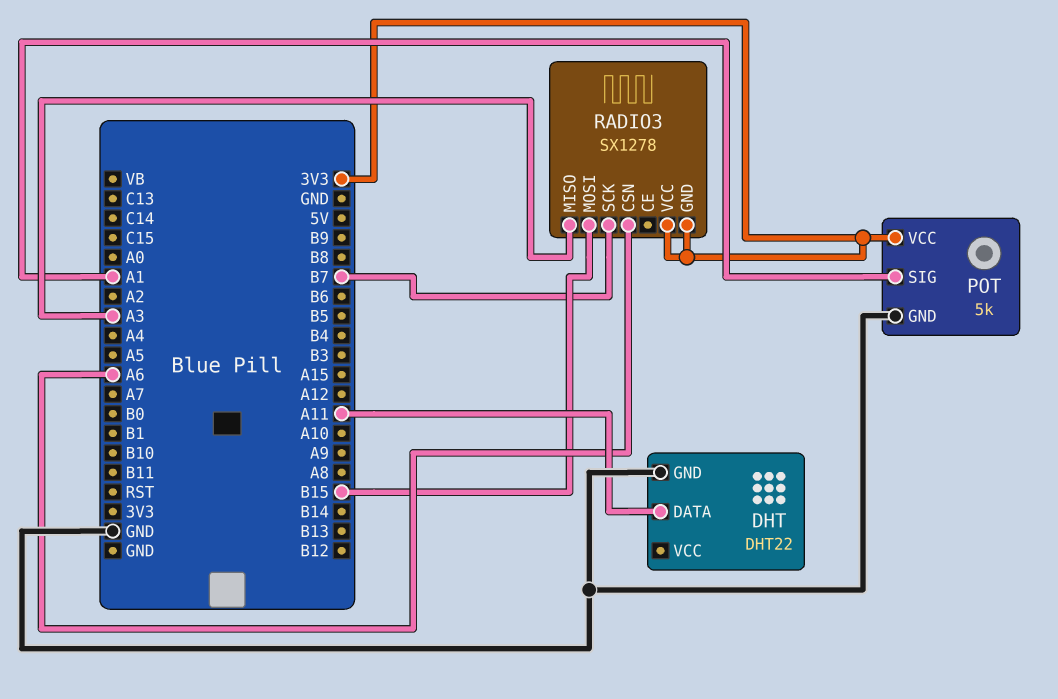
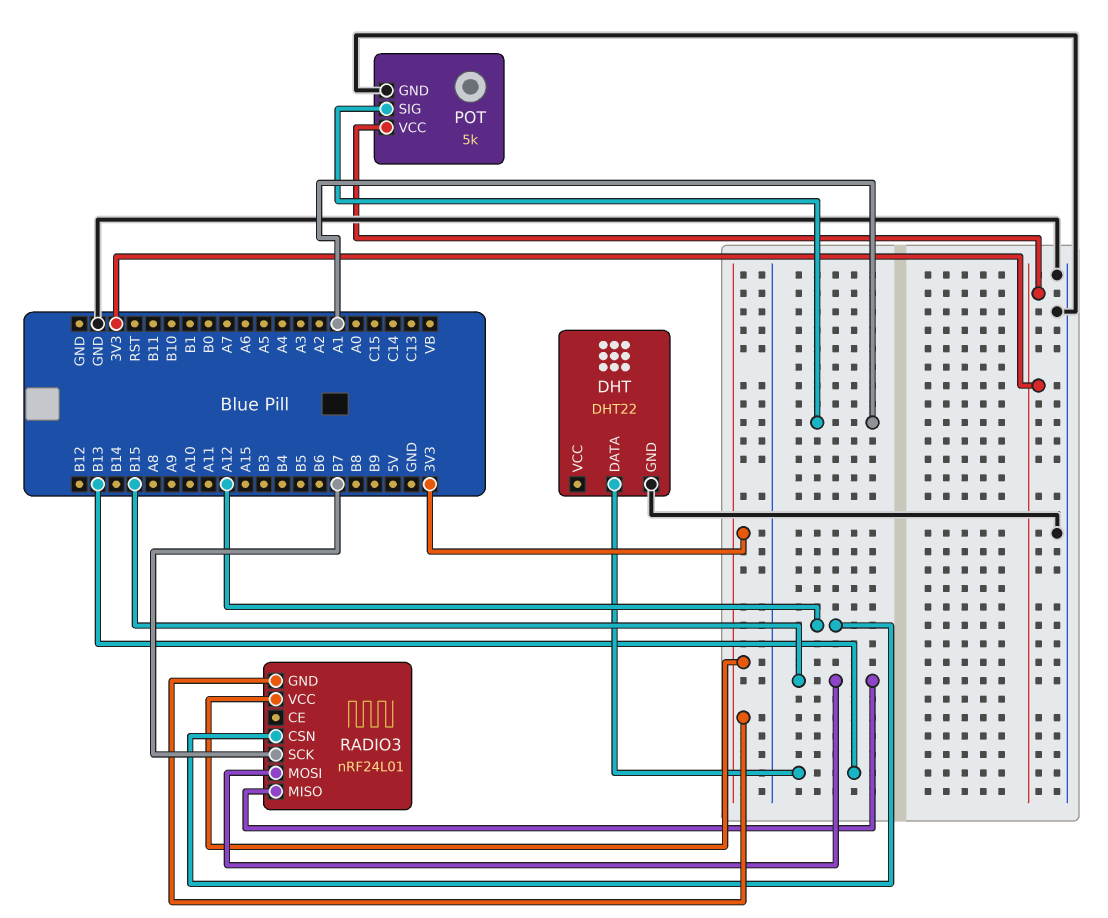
DHT pin DATA: A11 -> B13
RADIO3: SX1278 -> nRF24L01
RADIO3 pin CSN: A6 -> A12
RADIO3 pin MISO: A3 -> B15

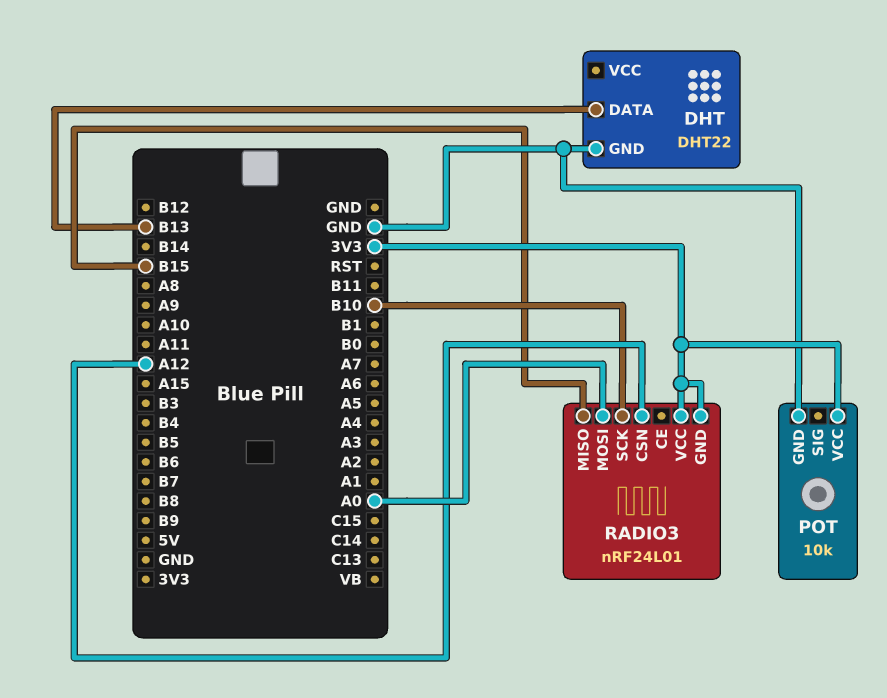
POT: 5k -> 10k
POT pin SIG: A1 -> none
RADIO3 pin MOSI: B15 -> A0
RADIO3 pin SCK: B7 -> B10

